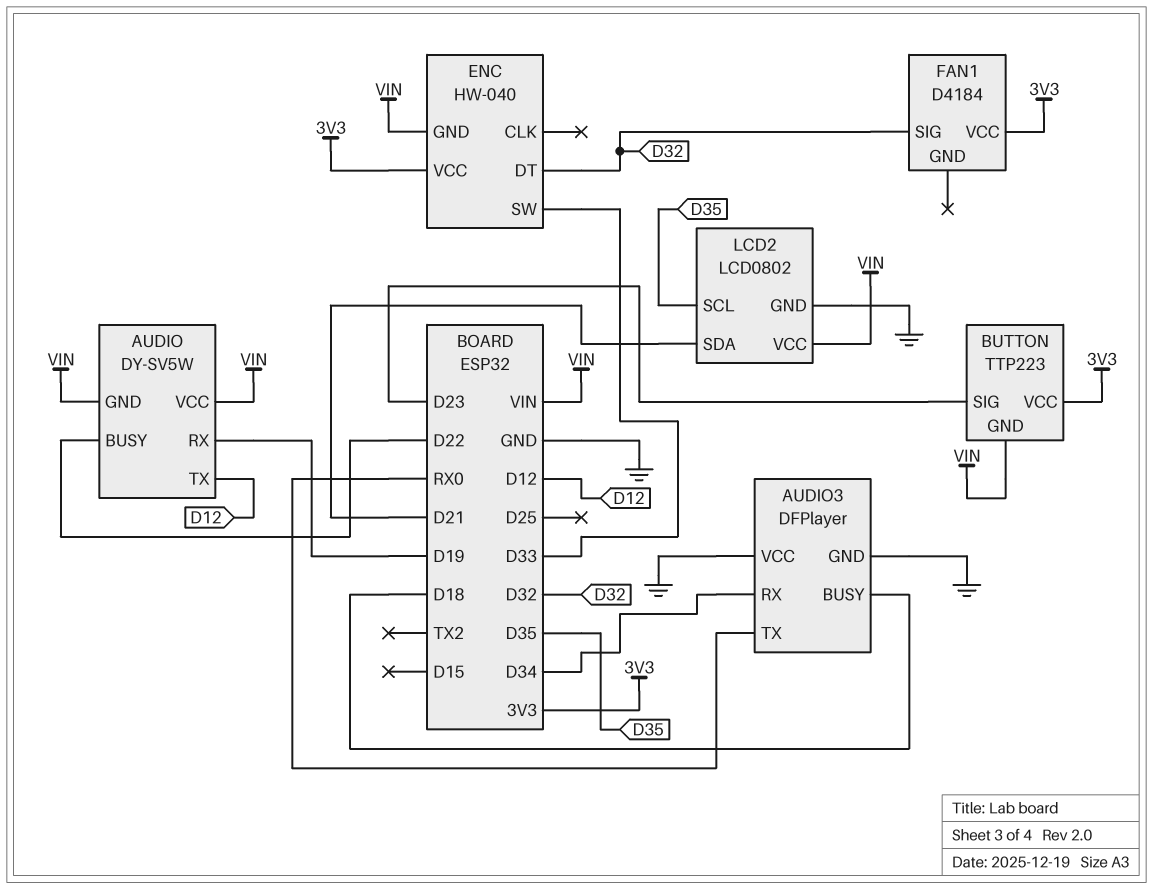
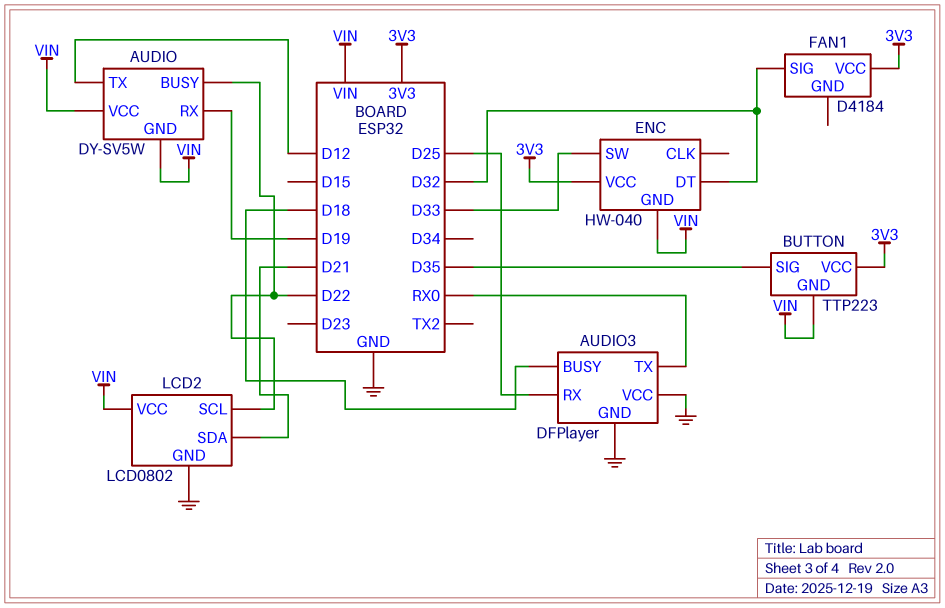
AUDIO3 pin RX: D34 -> D25
BUTTON pin SIG: D23 -> D35
LCD2 pin SCL: D35 -> D22

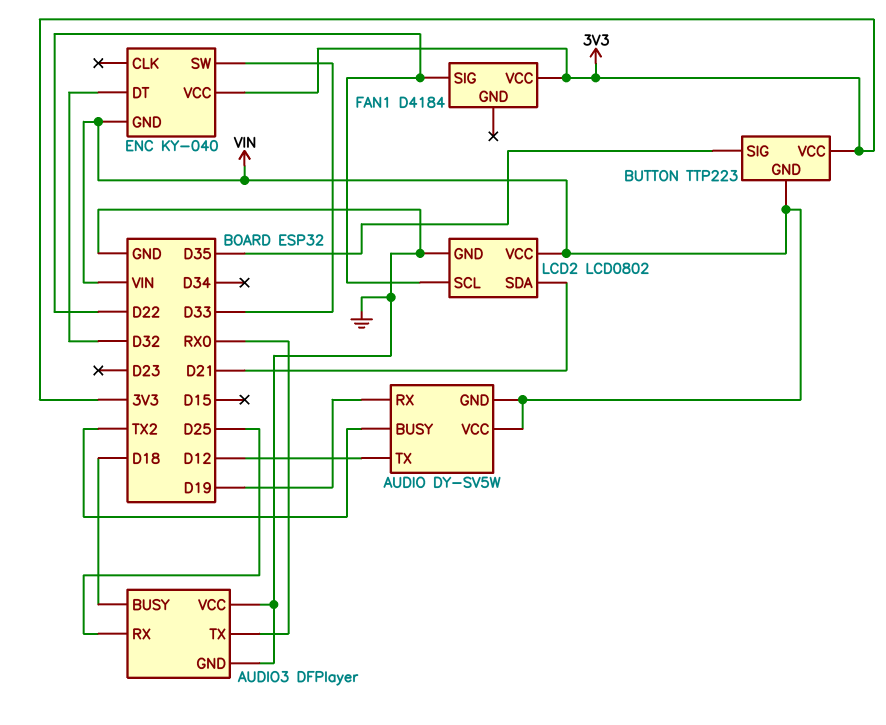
AUDIO pin BUSY: D22 -> TX2
ENC: HW-040 -> KY-040
FAN1 pin SIG: D32 -> D22

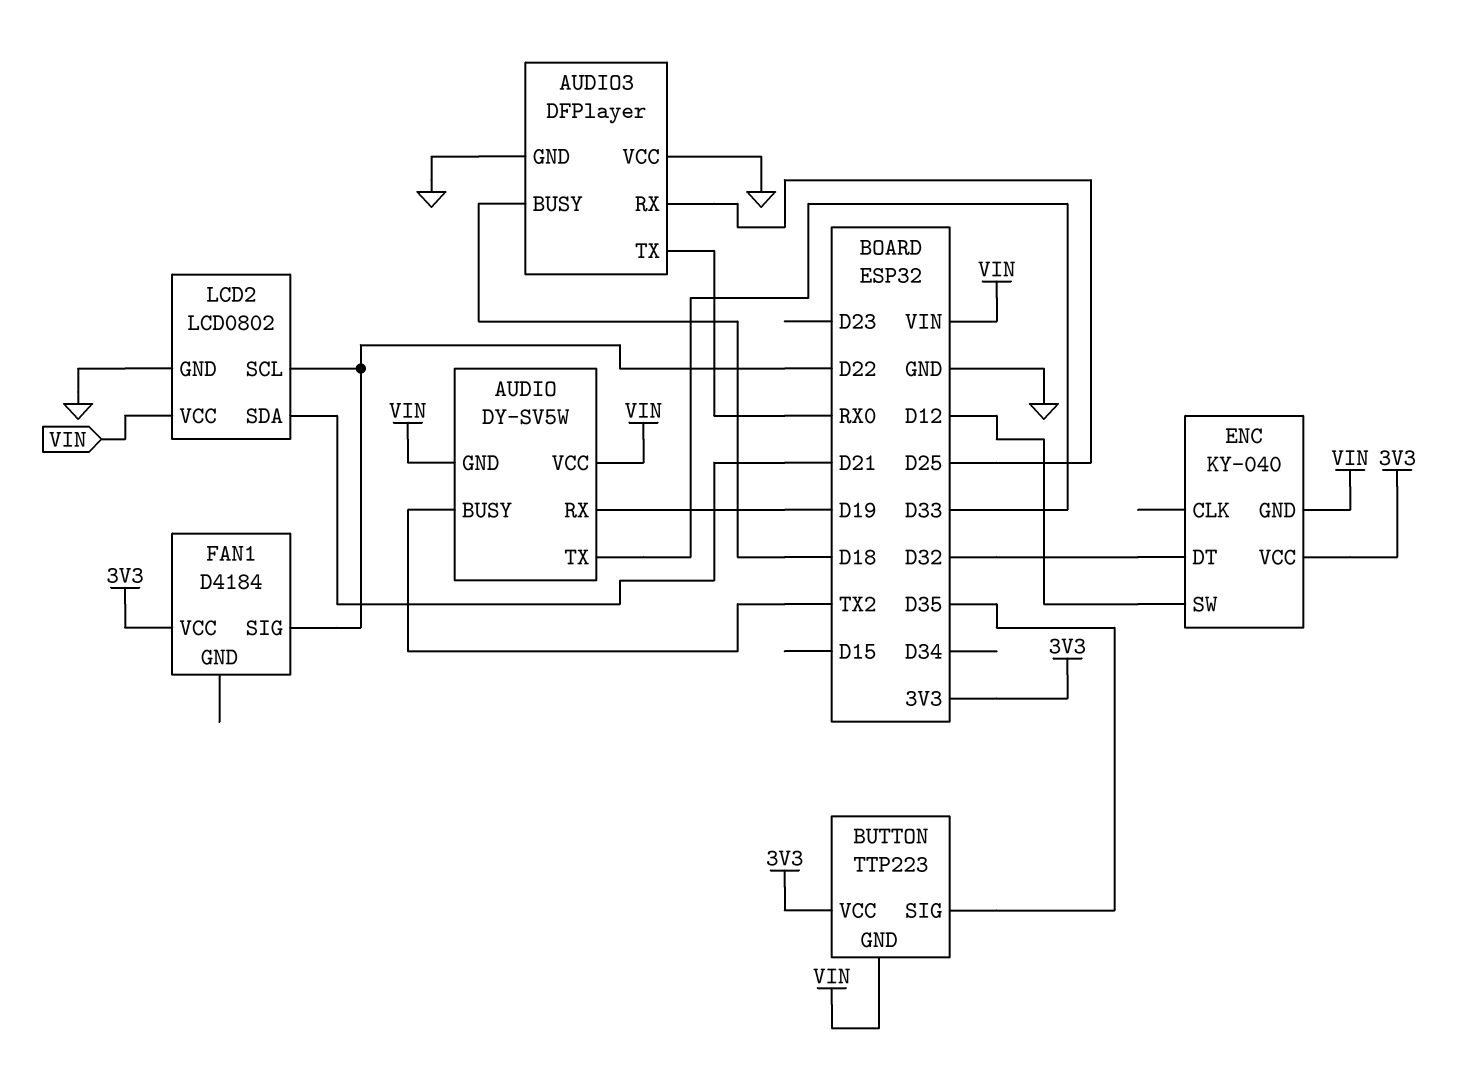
AUDIO pin TX: D12 -> D33
ENC pin SW: D33 -> D12

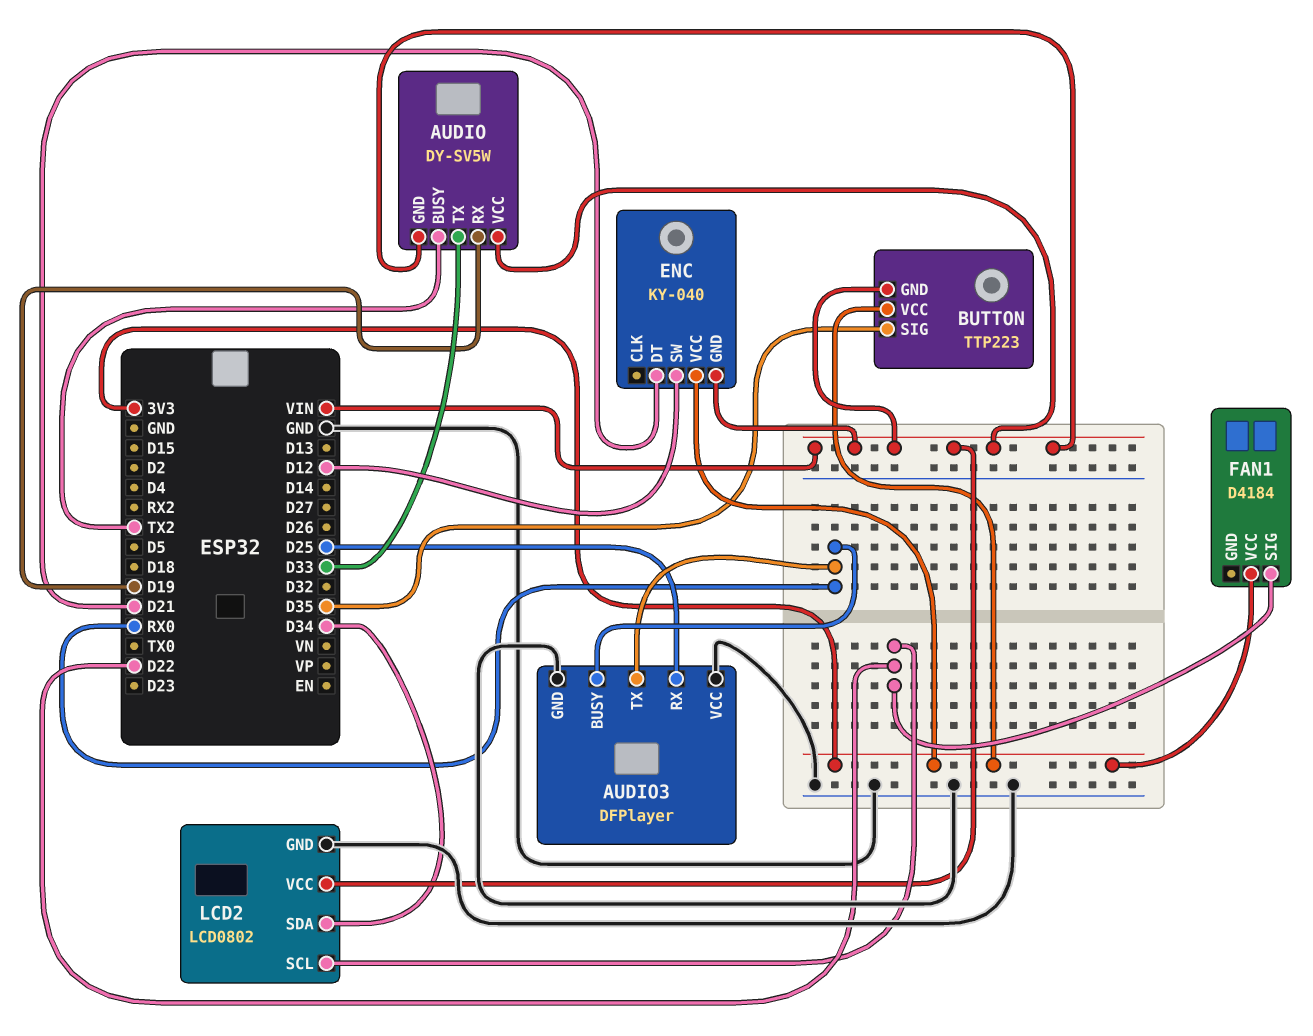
AUDIO3 pin BUSY: D18 -> RX0
ENC pin DT: D32 -> D21
LCD2 pin SDA: D21 -> D34

